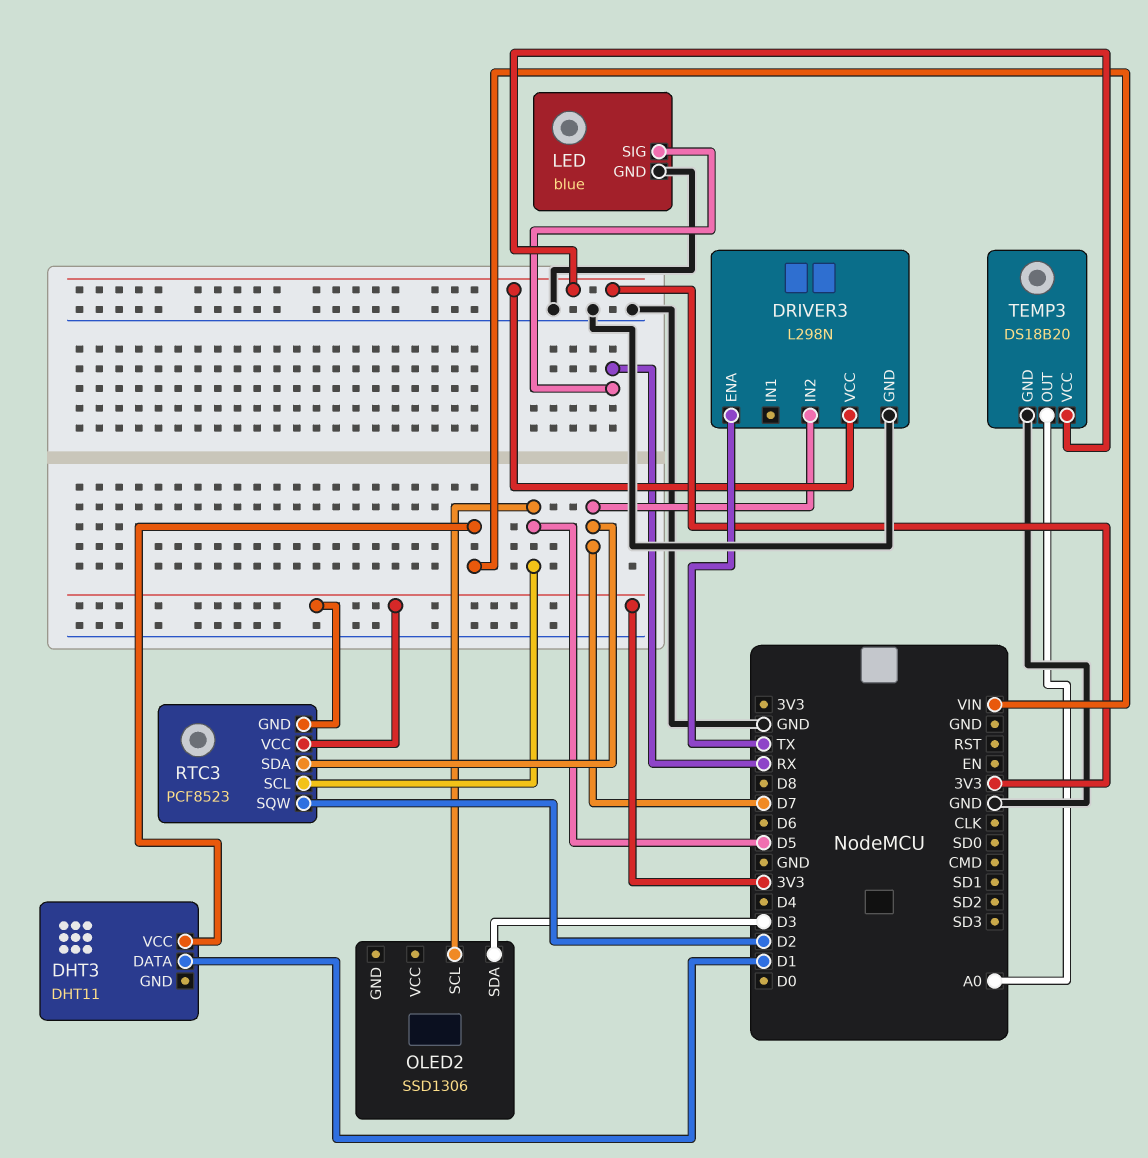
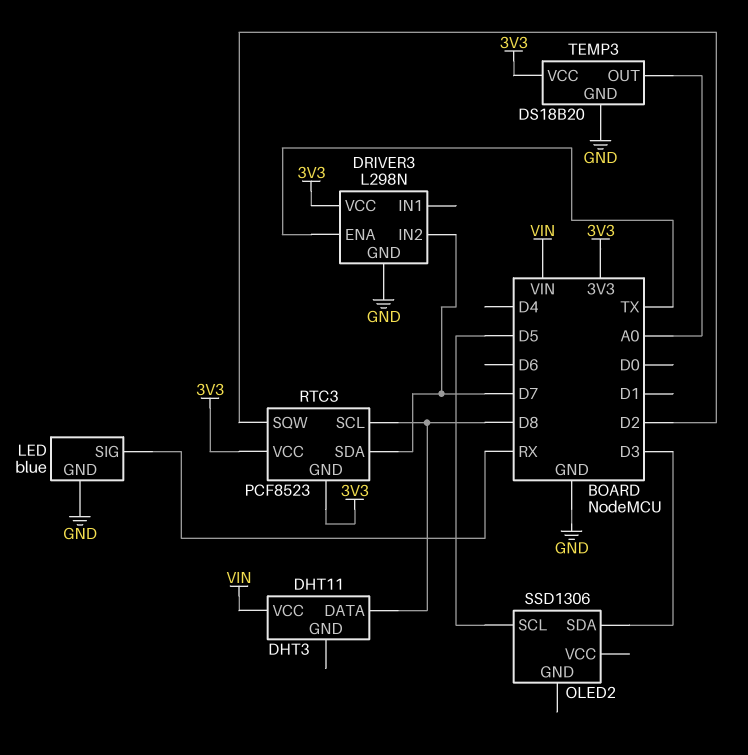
DHT3 pin DATA: D1 -> D8
RTC3 pin SCL: D5 -> D8

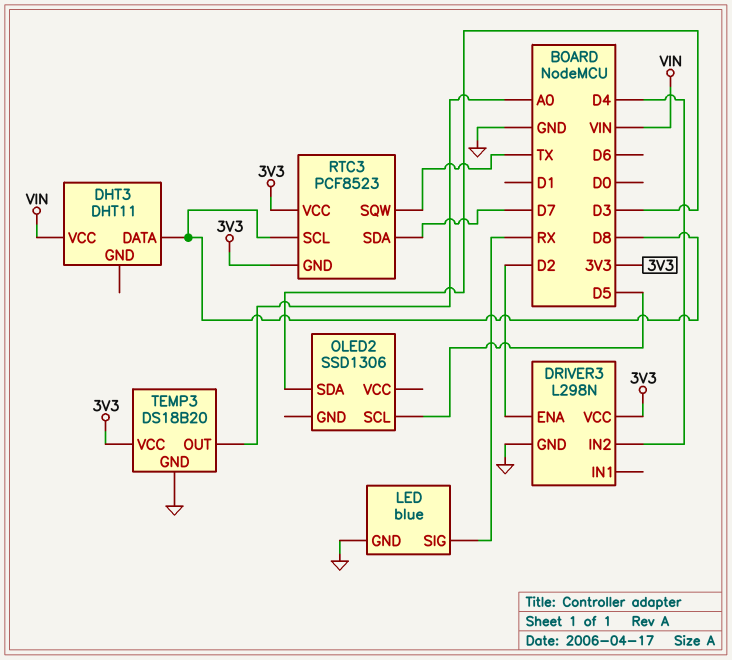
DRIVER3 pin ENA: TX -> D2
DRIVER3 pin IN2: D7 -> D4
RTC3 pin SQW: D2 -> TX

